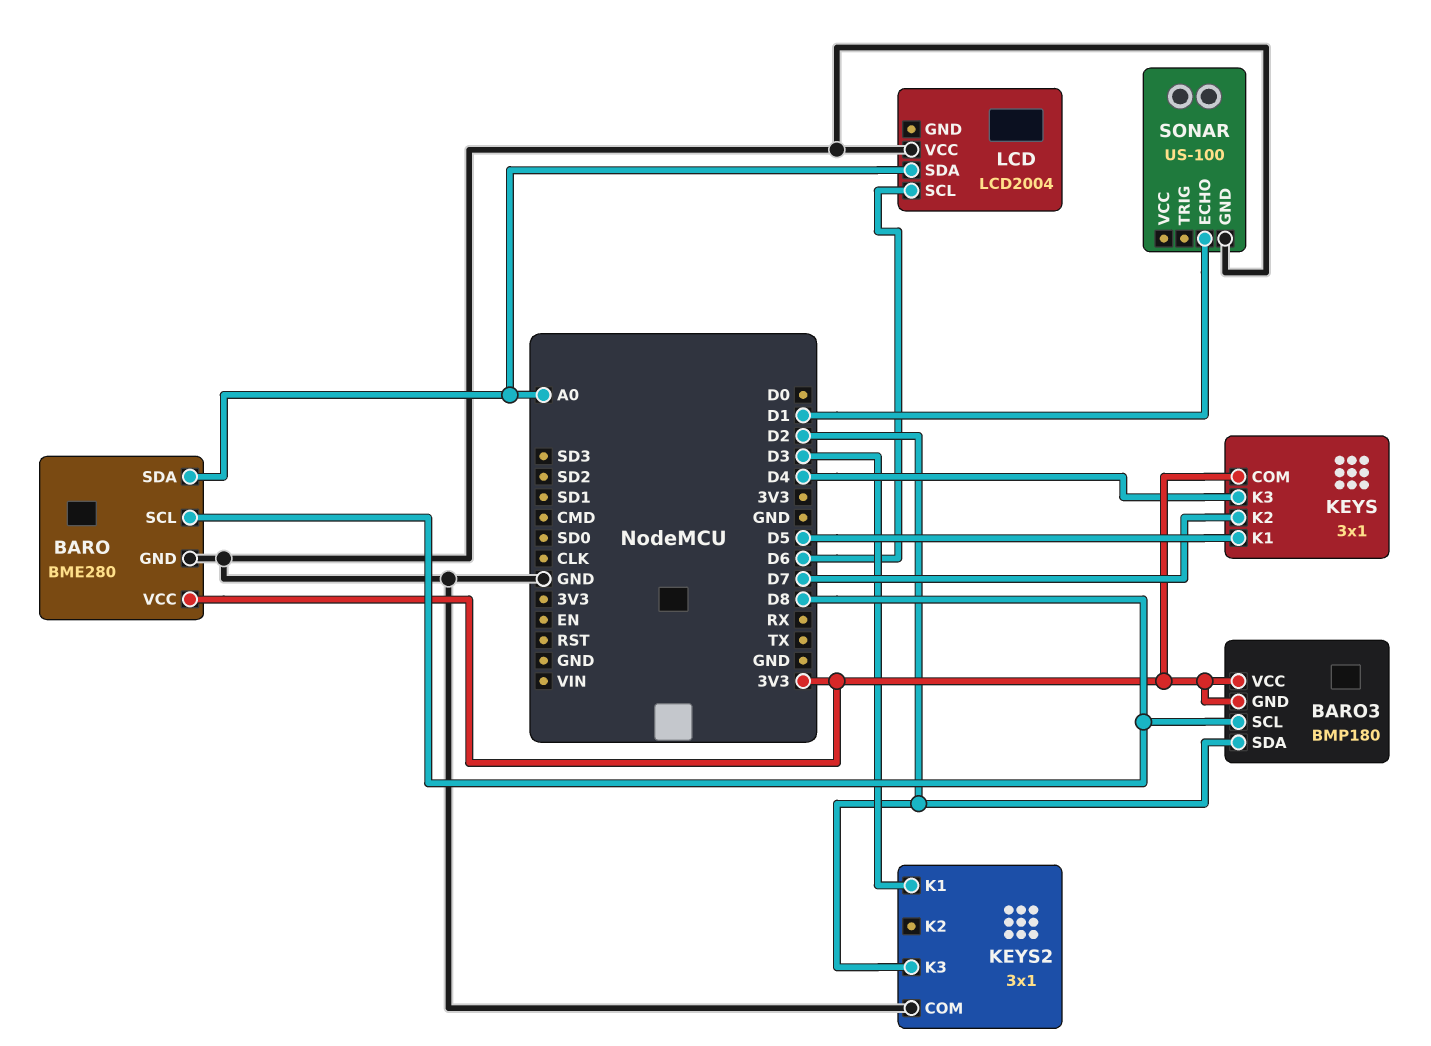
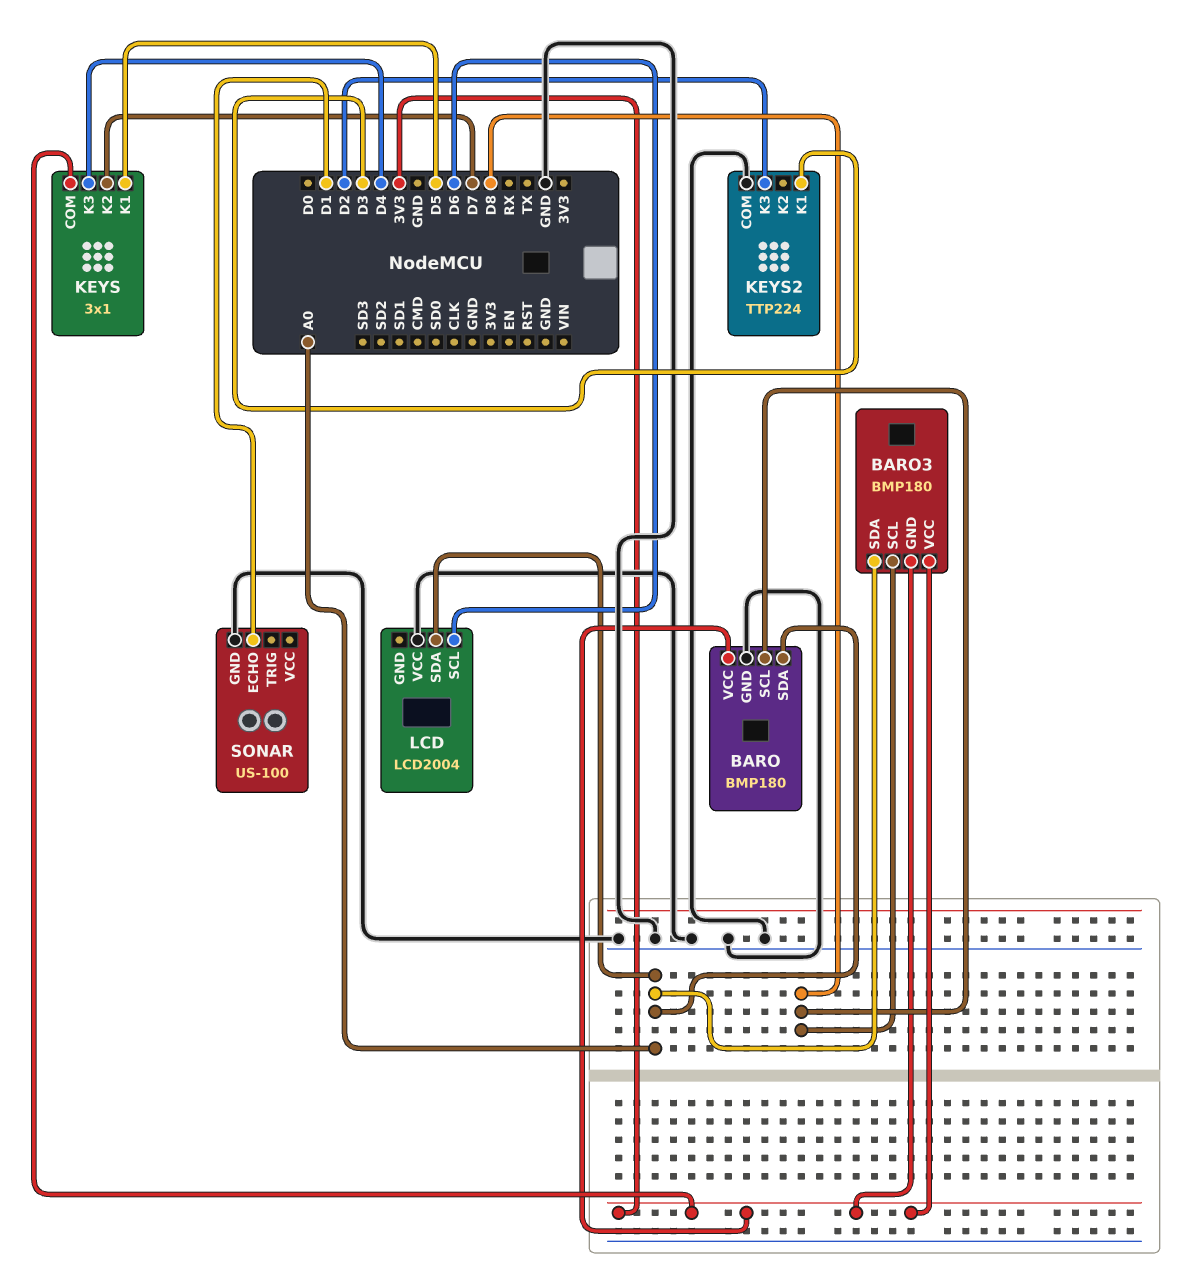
BARO: BME280 -> BMP180
BARO3 pin SDA: D2 -> A0
KEYS2: 3x1 -> TTP224

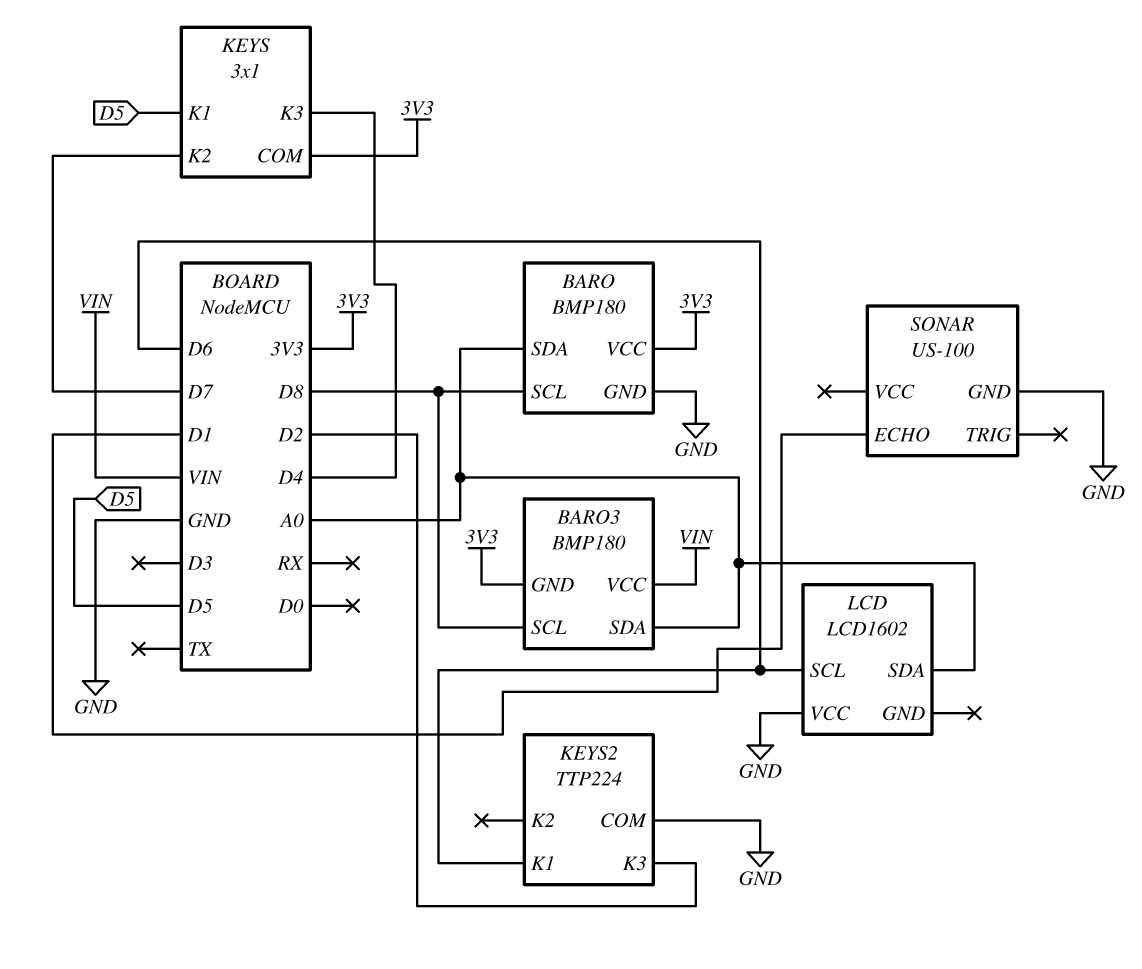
BARO3 pin VCC: 3V3 -> VIN
KEYS2 pin K1: D3 -> D6
LCD: LCD2004 -> LCD1602

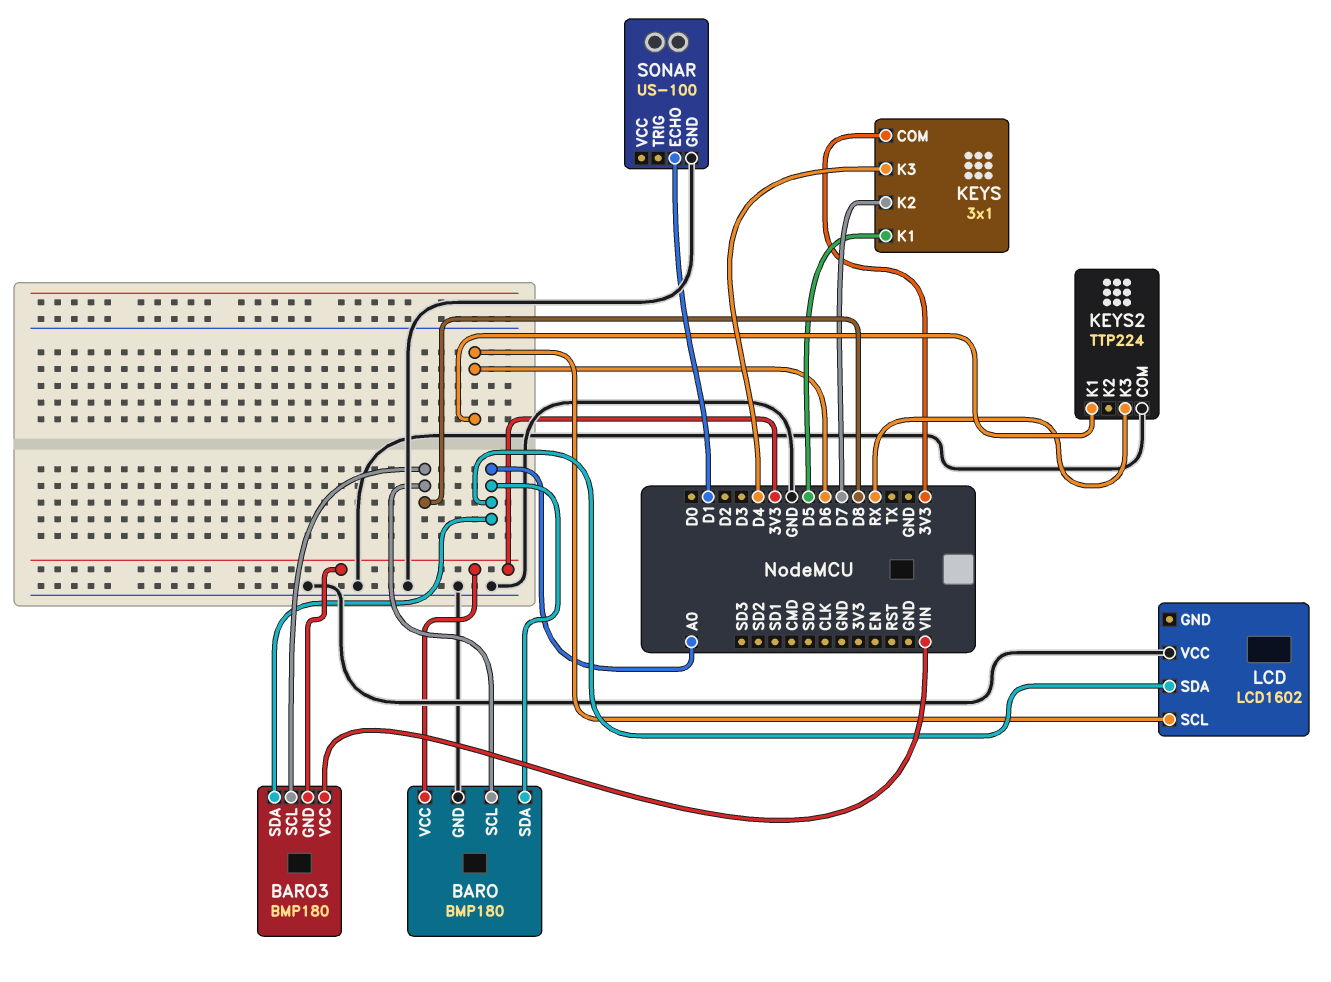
KEYS2 pin K3: D2 -> RX

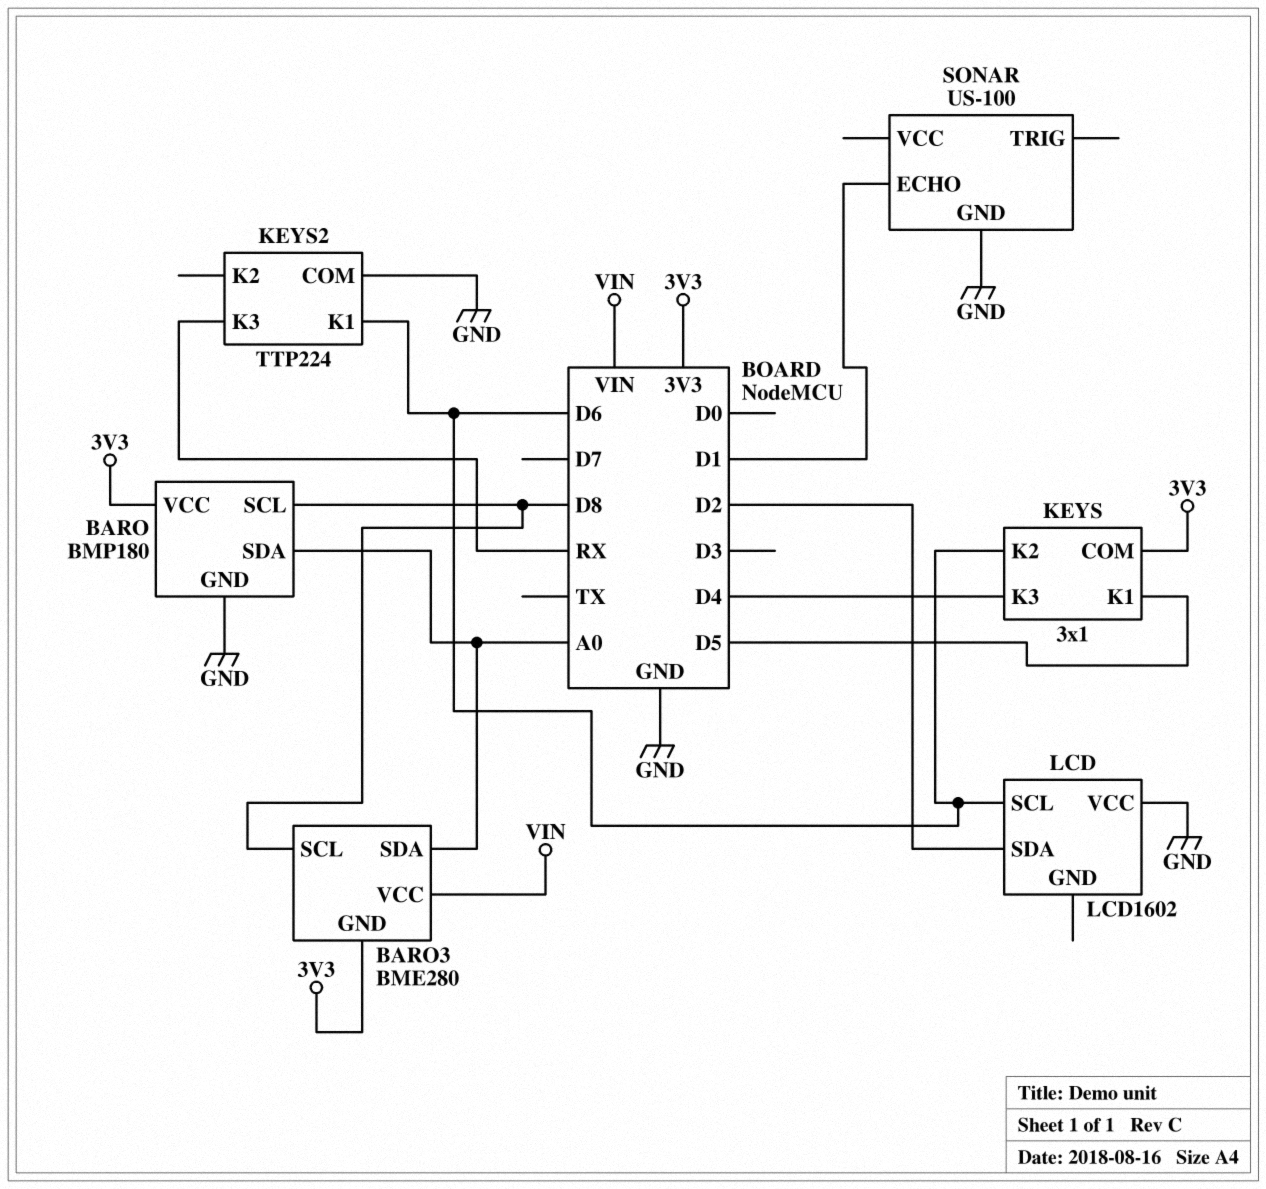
BARO3: BMP180 -> BME280
KEYS pin K2: D7 -> D6
LCD pin SDA: A0 -> D2

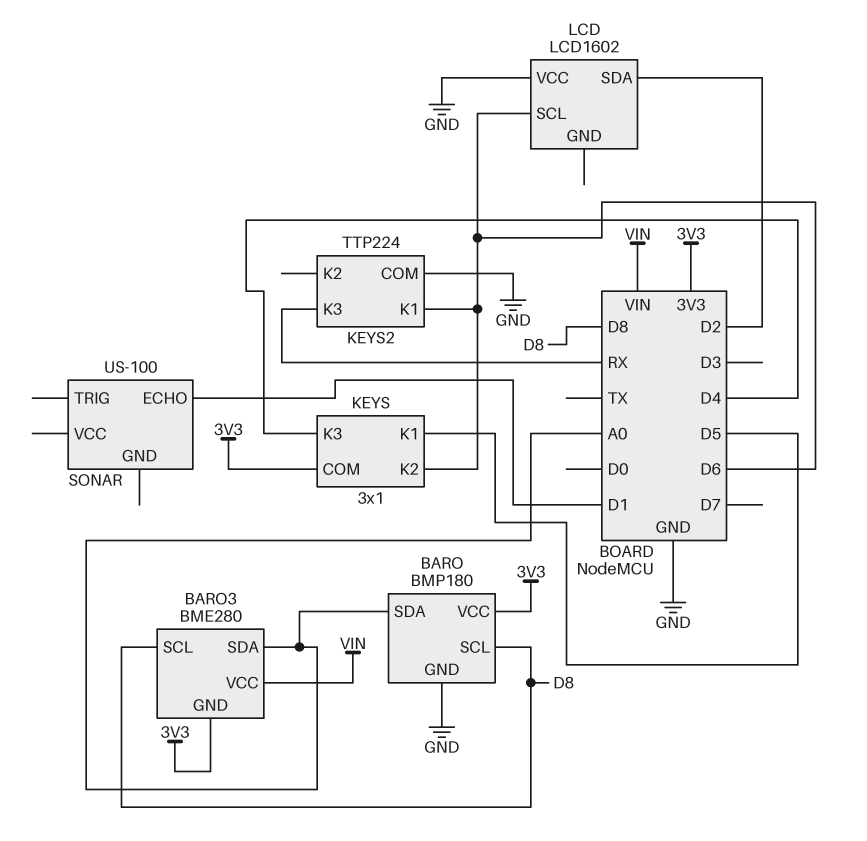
SONAR pin GND: GND -> none

